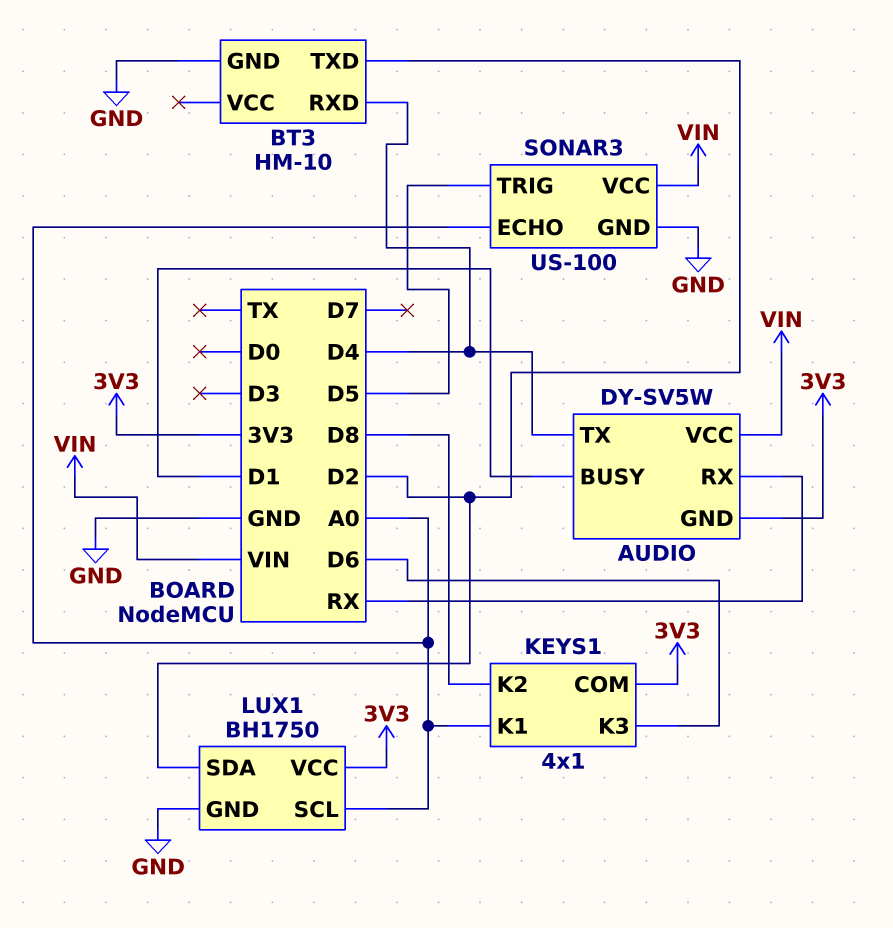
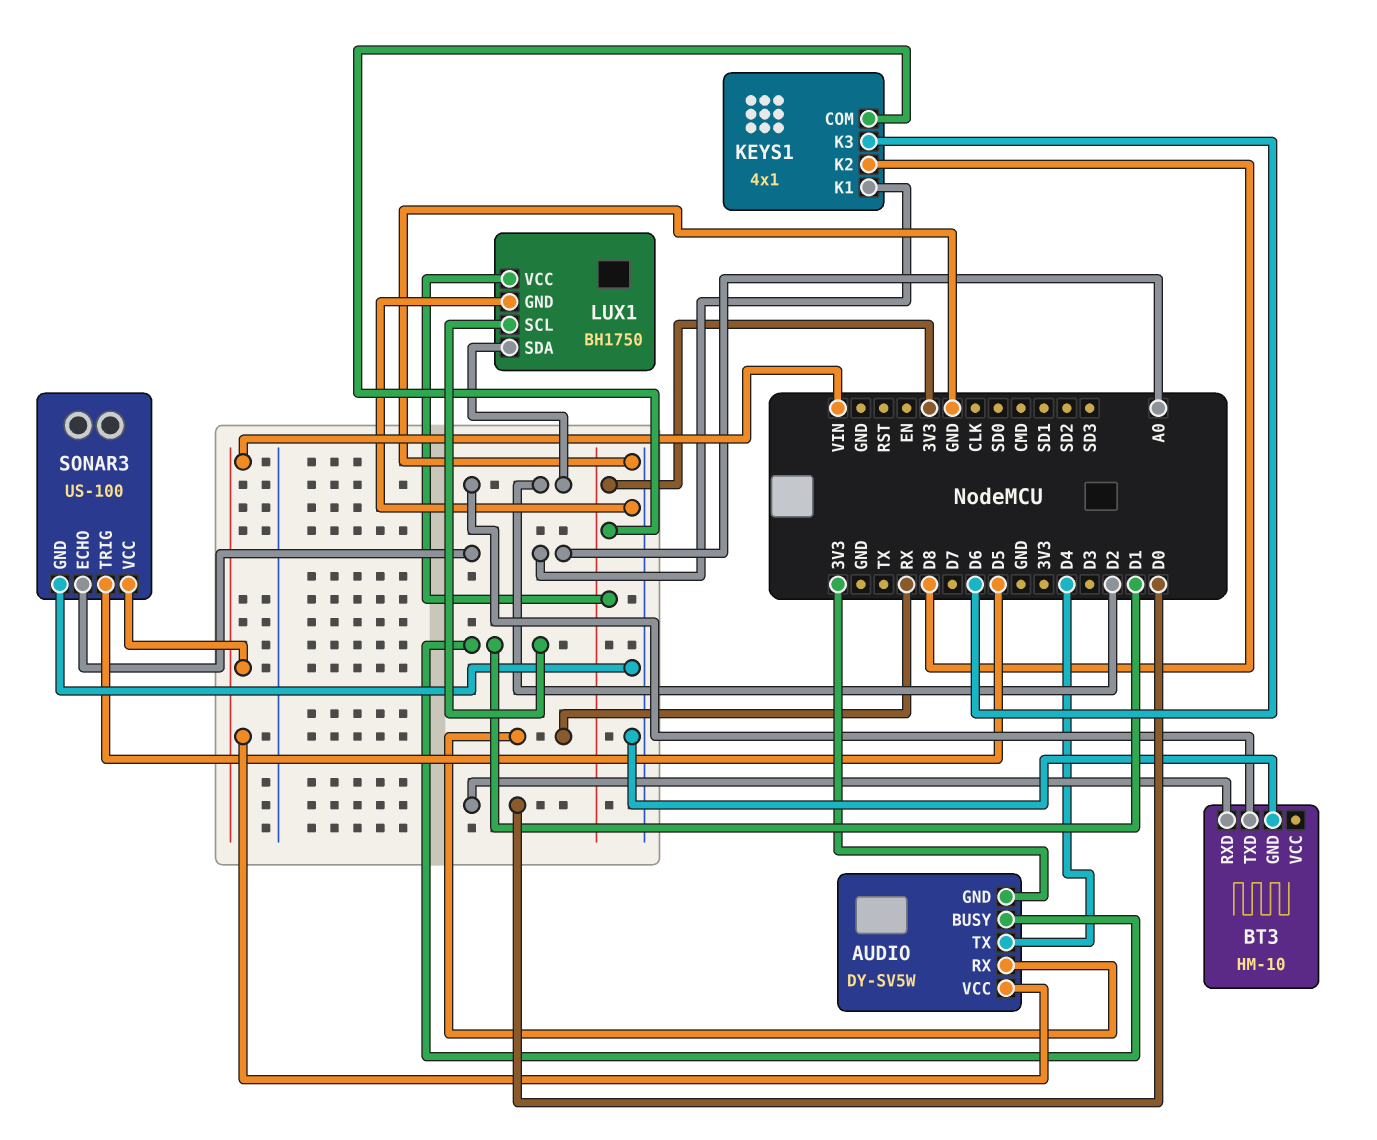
BT3 pin RXD: D4 -> D0
LUX1 pin SCL: A0 -> D1

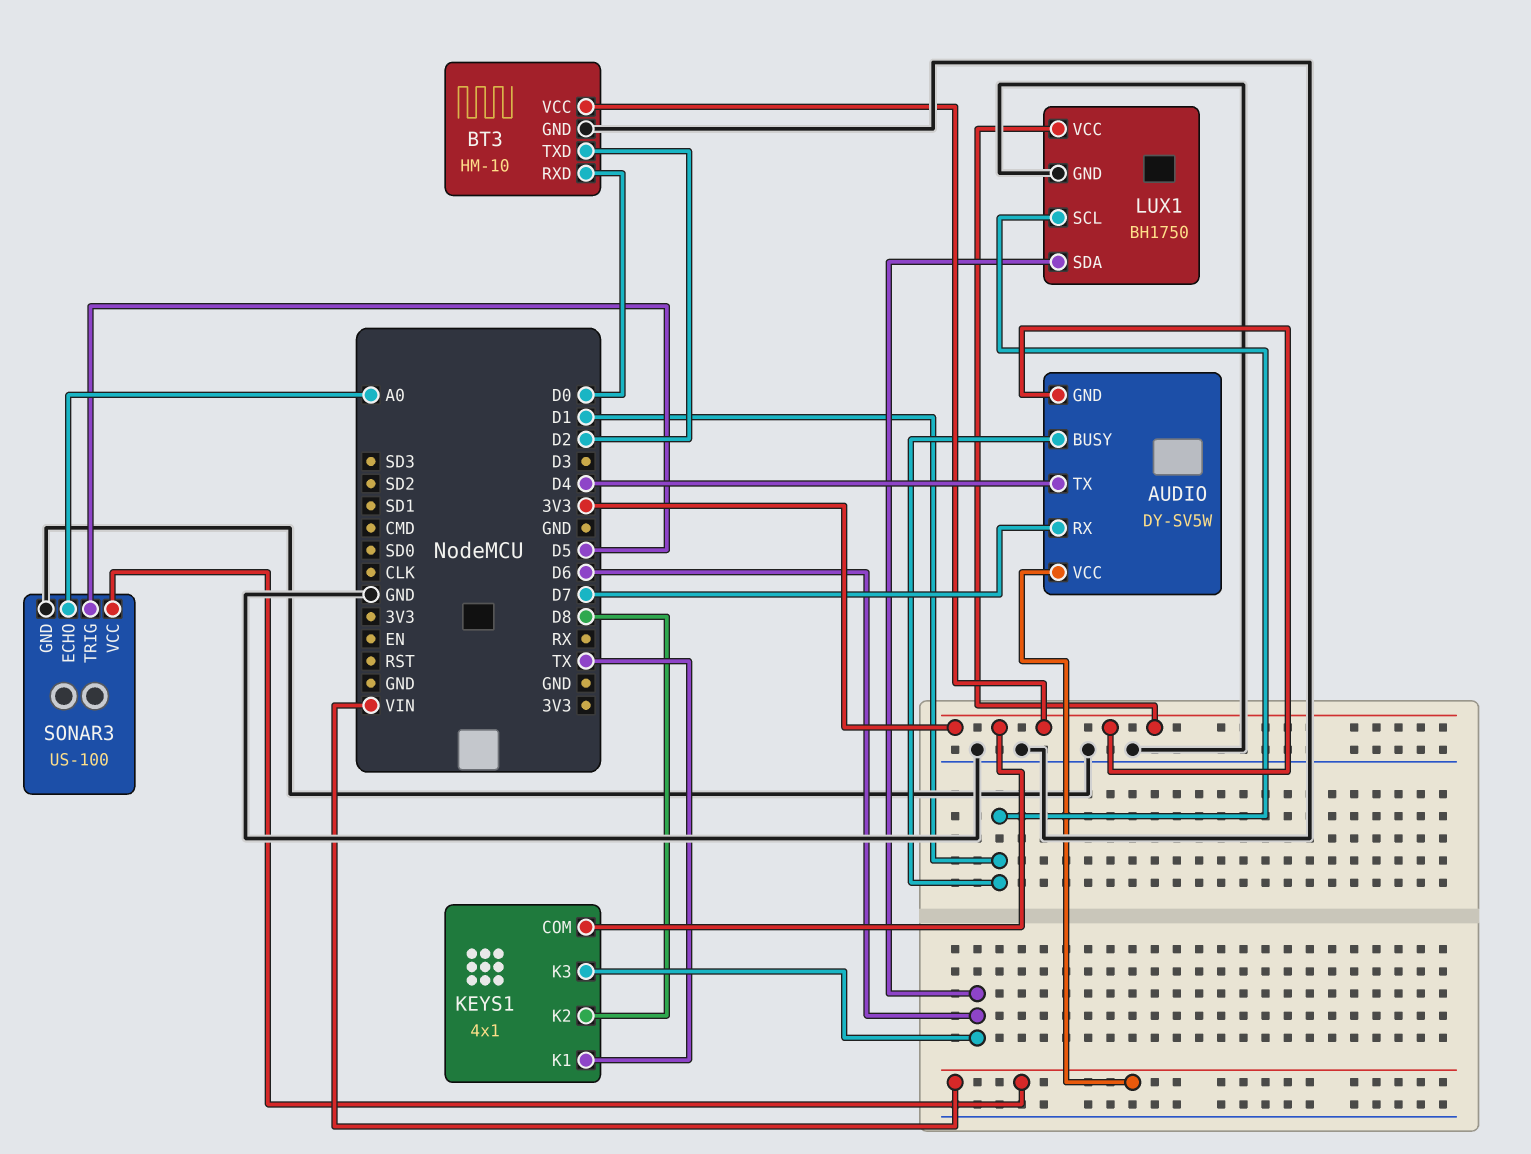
AUDIO pin RX: RX -> D7
BT3 pin VCC: none -> 3V3
KEYS1 pin K1: A0 -> TX
LUX1 pin SDA: D2 -> D6

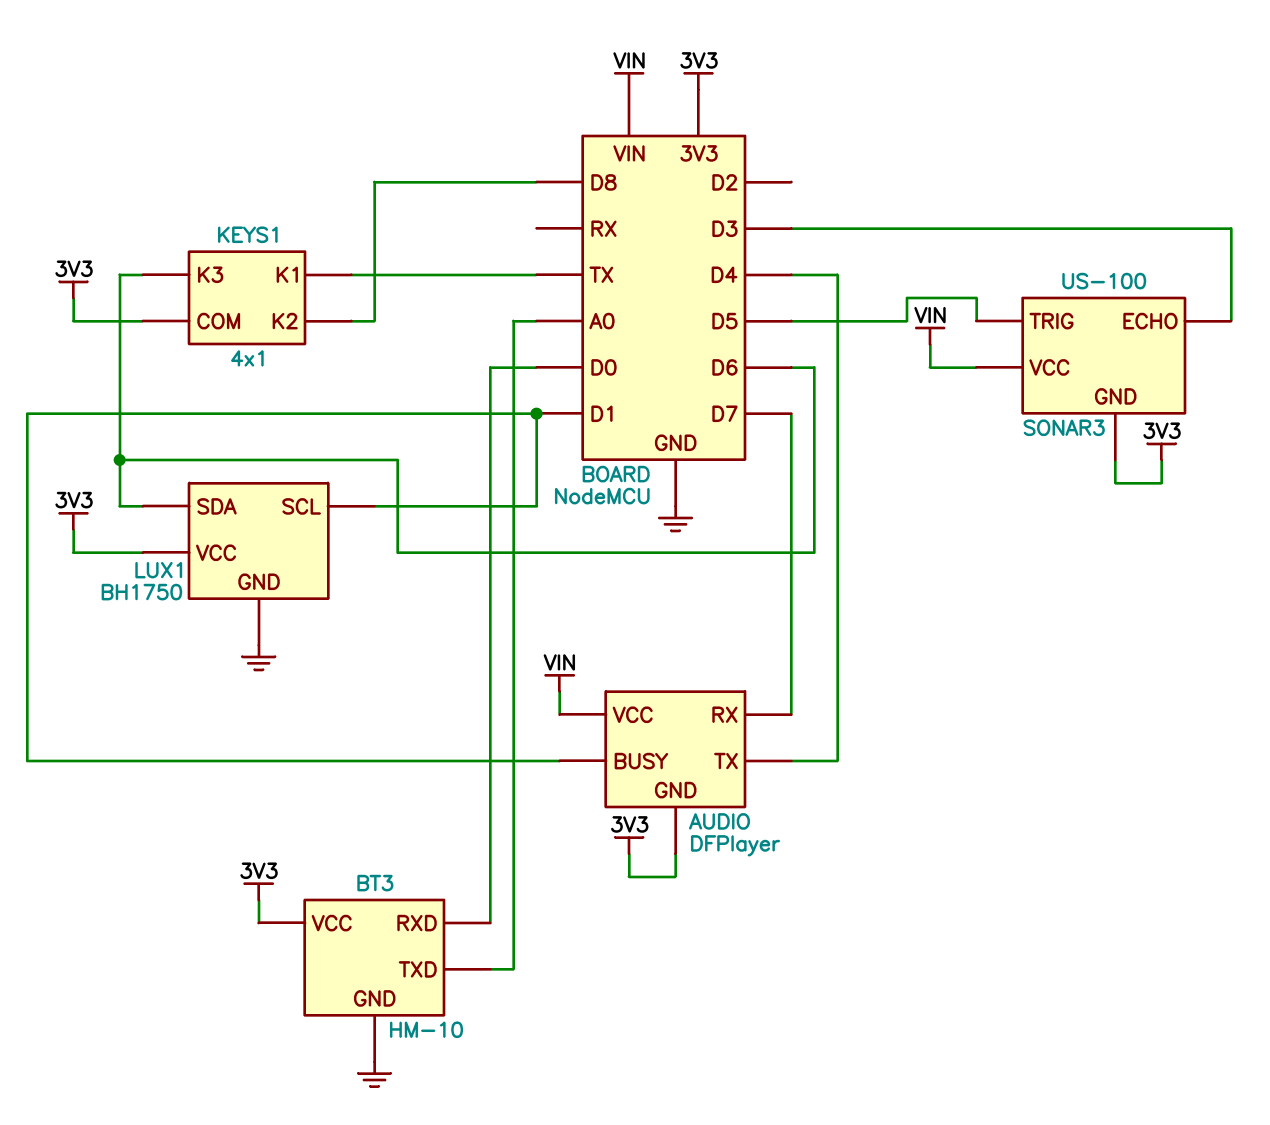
AUDIO: DY-SV5W -> DFPlayer
BT3 pin TXD: D2 -> A0
SONAR3 pin ECHO: A0 -> D3
SONAR3 pin GND: GND -> 3V3

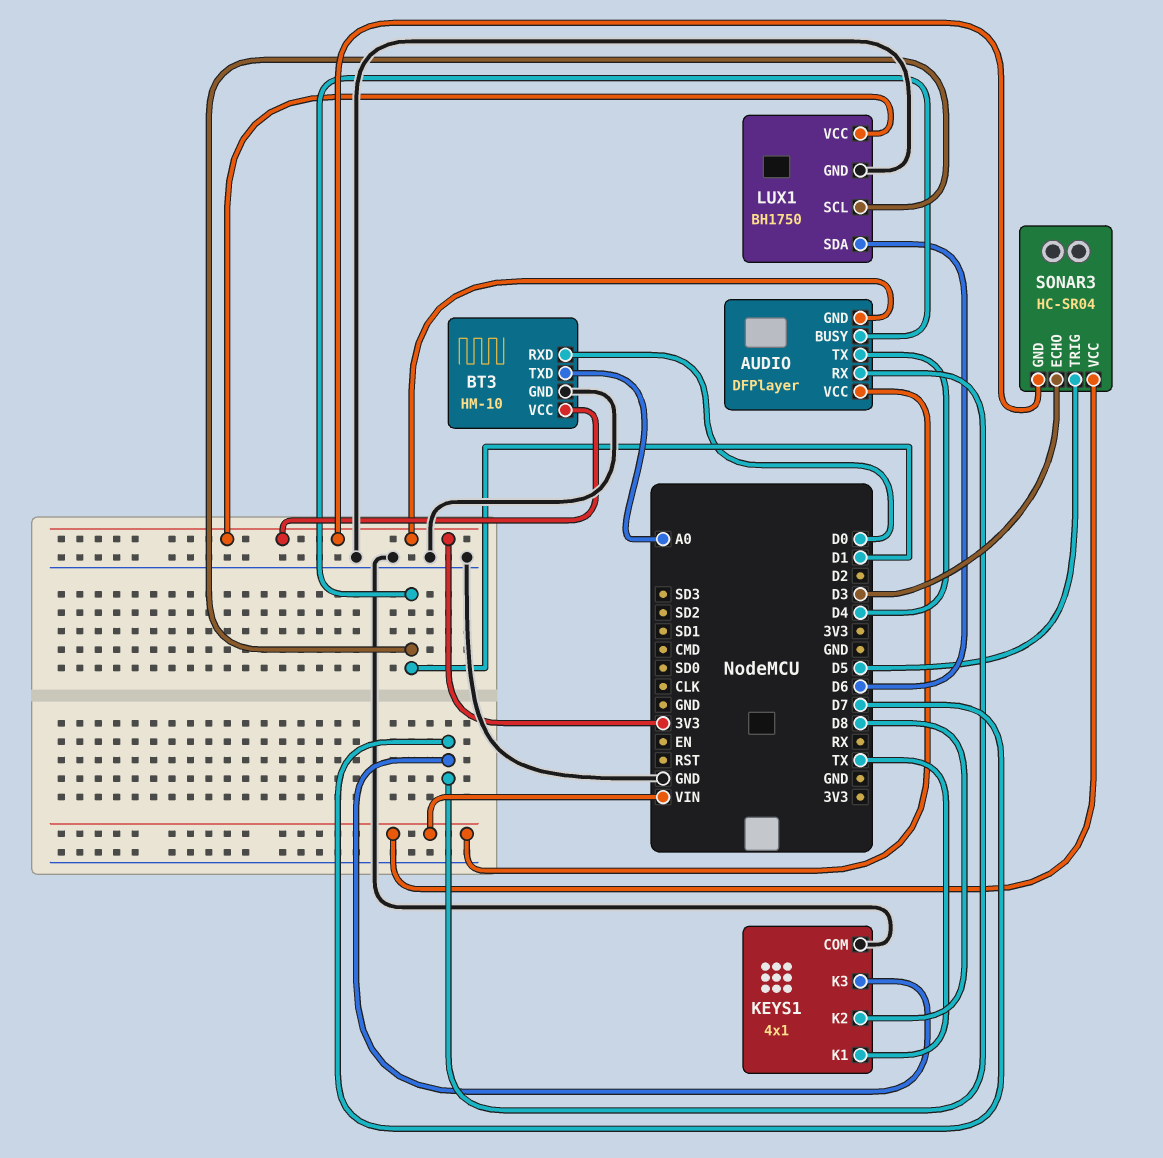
KEYS1 pin COM: 3V3 -> GND
KEYS1 pin K3: D6 -> D7
SONAR3: US-100 -> HC-SR04

